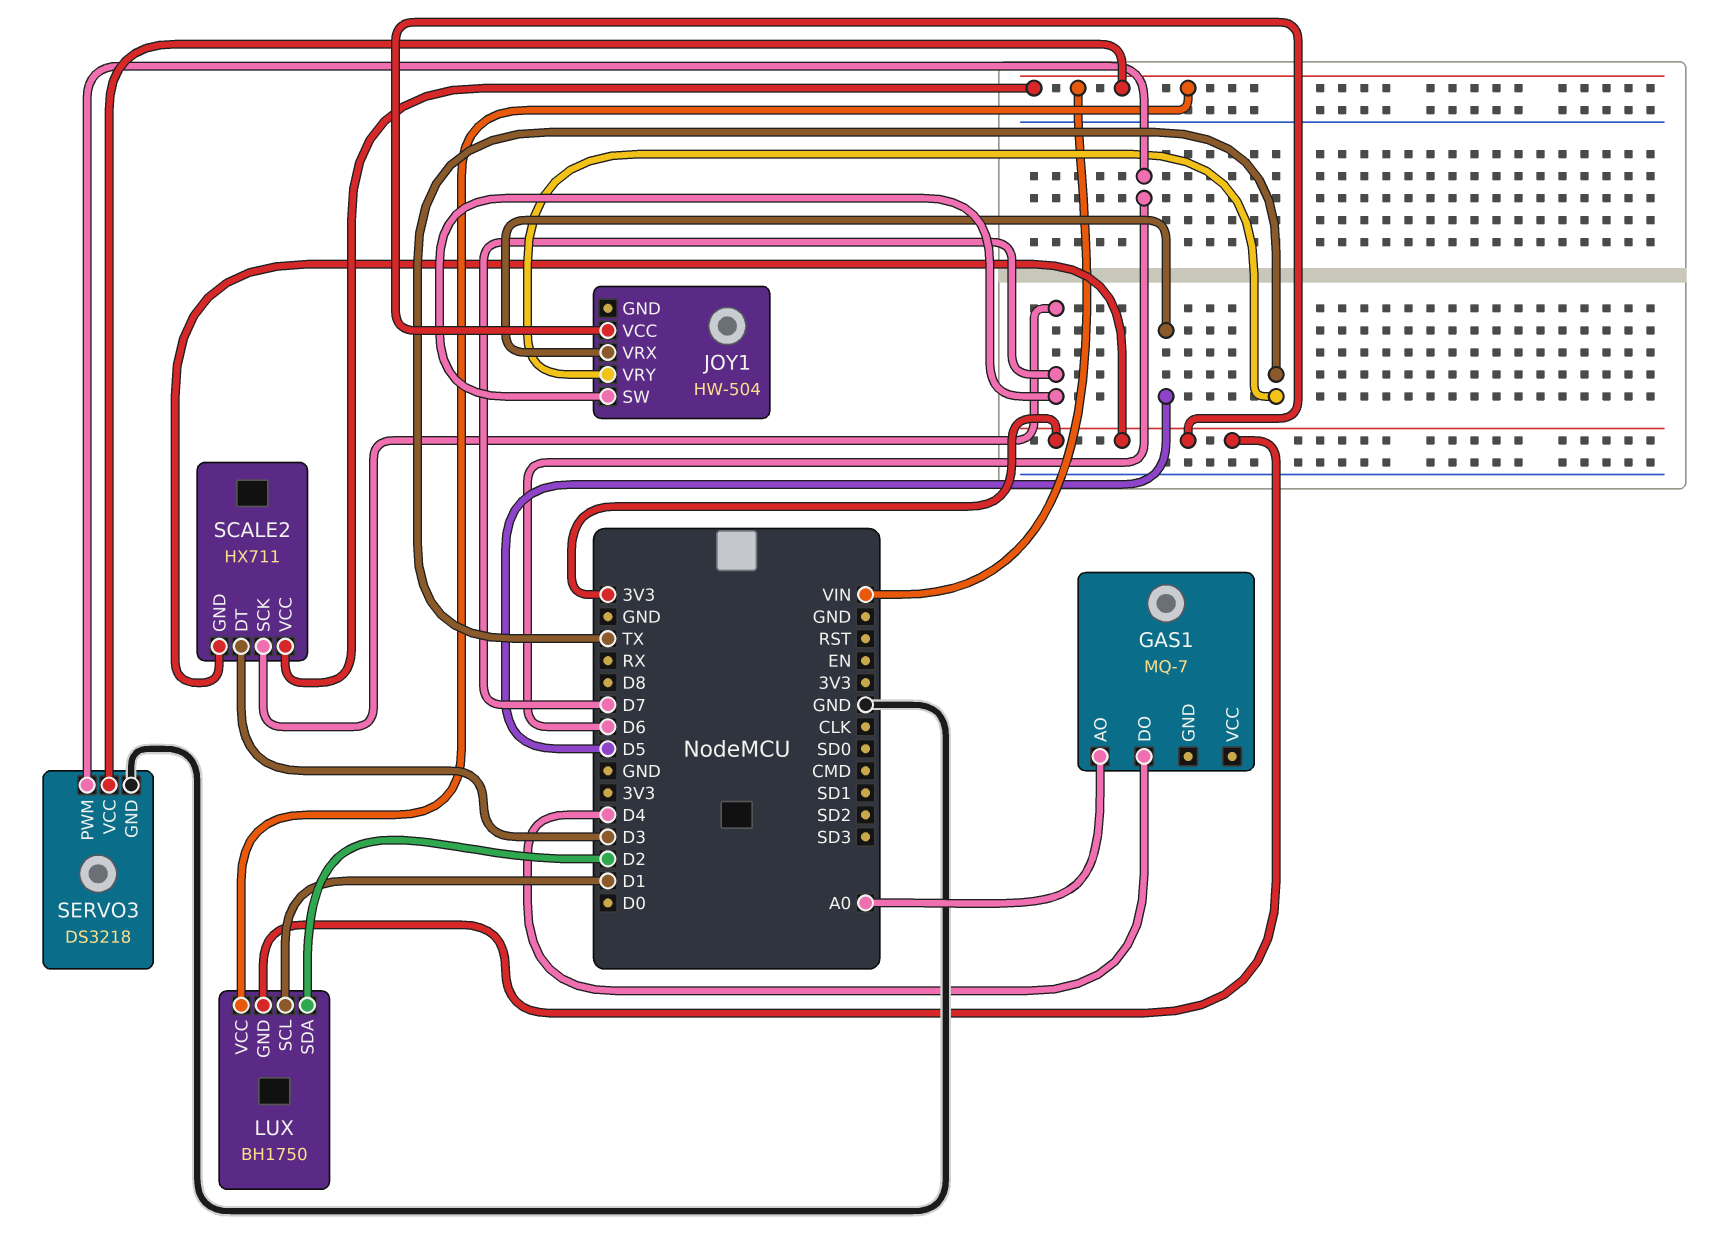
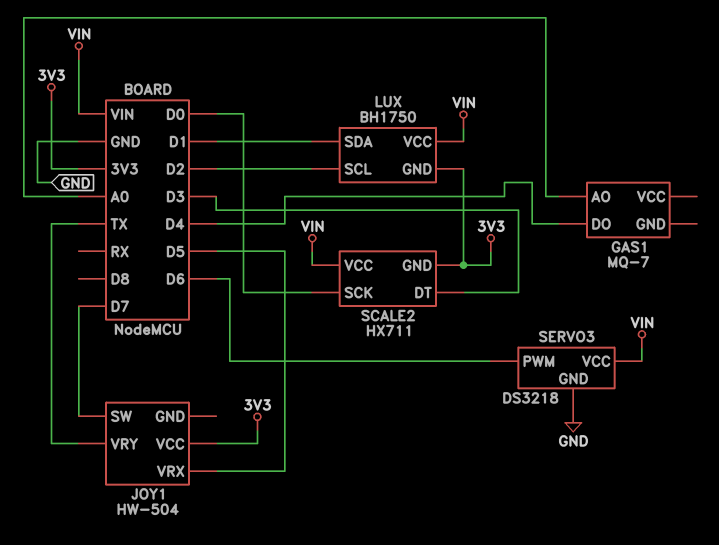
LUX pin SCL: D1 -> D2
LUX pin SDA: D2 -> D1
SCALE2 pin SCK: D7 -> D0

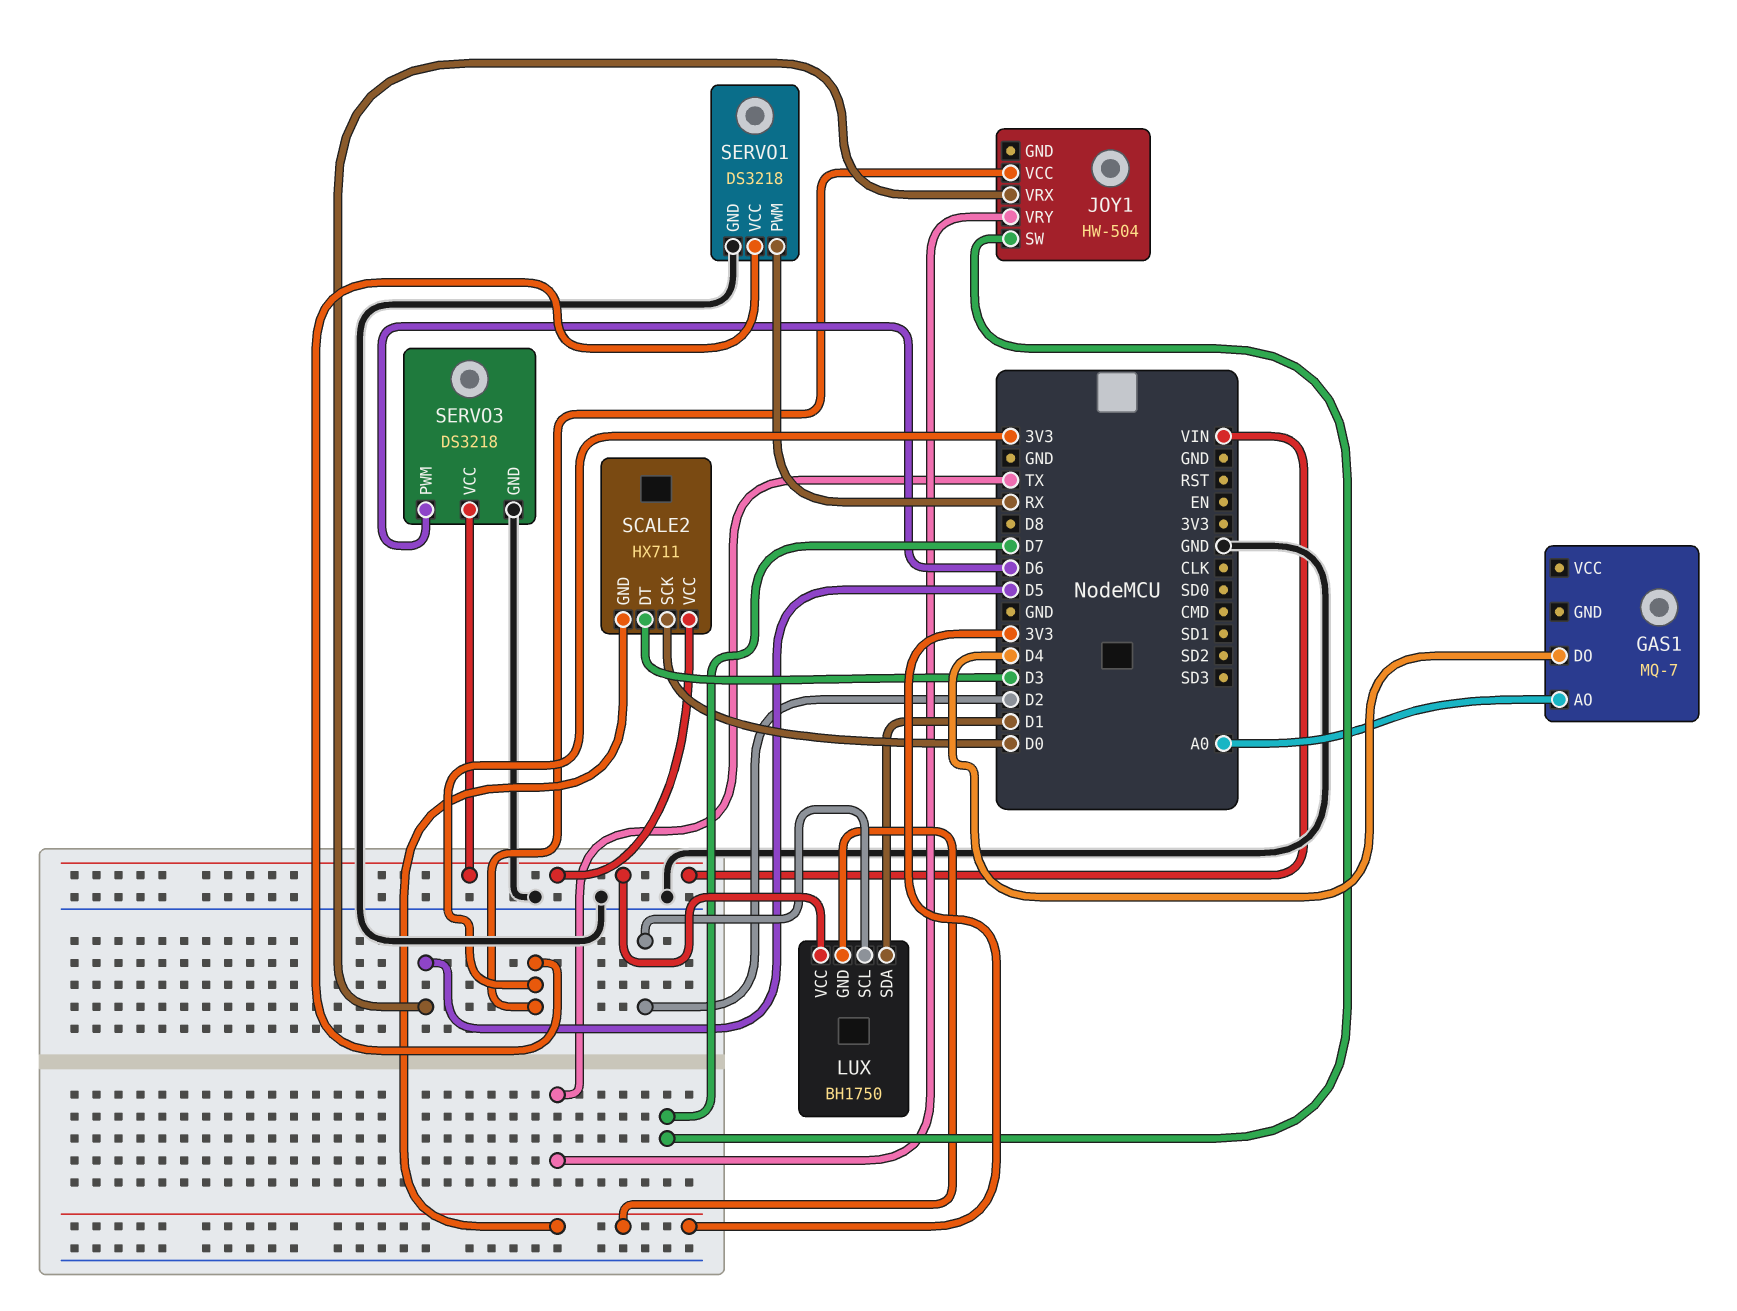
SERVO1: none -> DS3218
SERVO1 pin GND: none -> GND
SERVO1 pin PWM: none -> RX
SERVO1 pin VCC: none -> 3V3

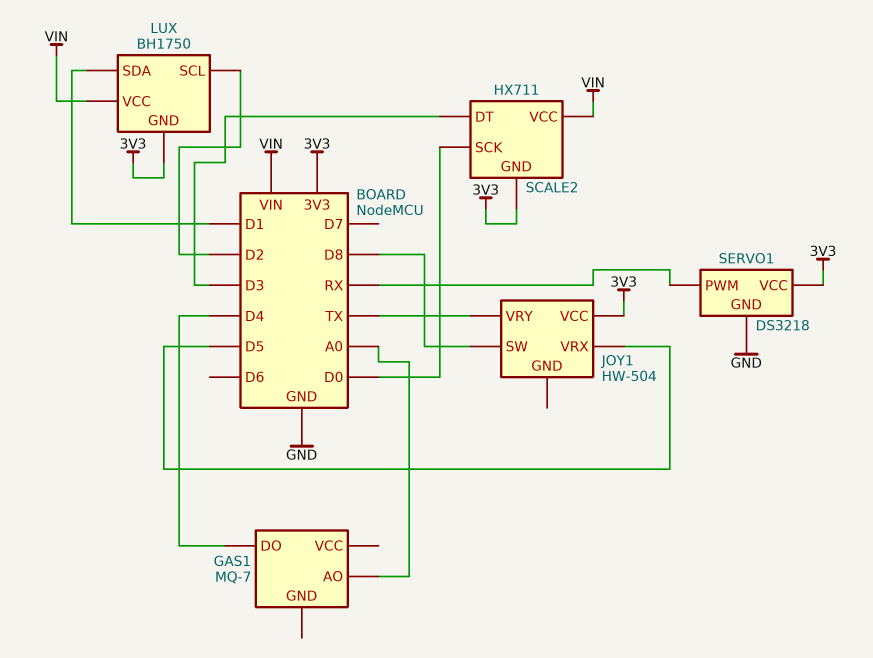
JOY1 pin SW: D7 -> D8
SERVO3: DS3218 -> none
SERVO3 pin GND: GND -> none
SERVO3 pin PWM: D6 -> none
SERVO3 pin VCC: VIN -> none

